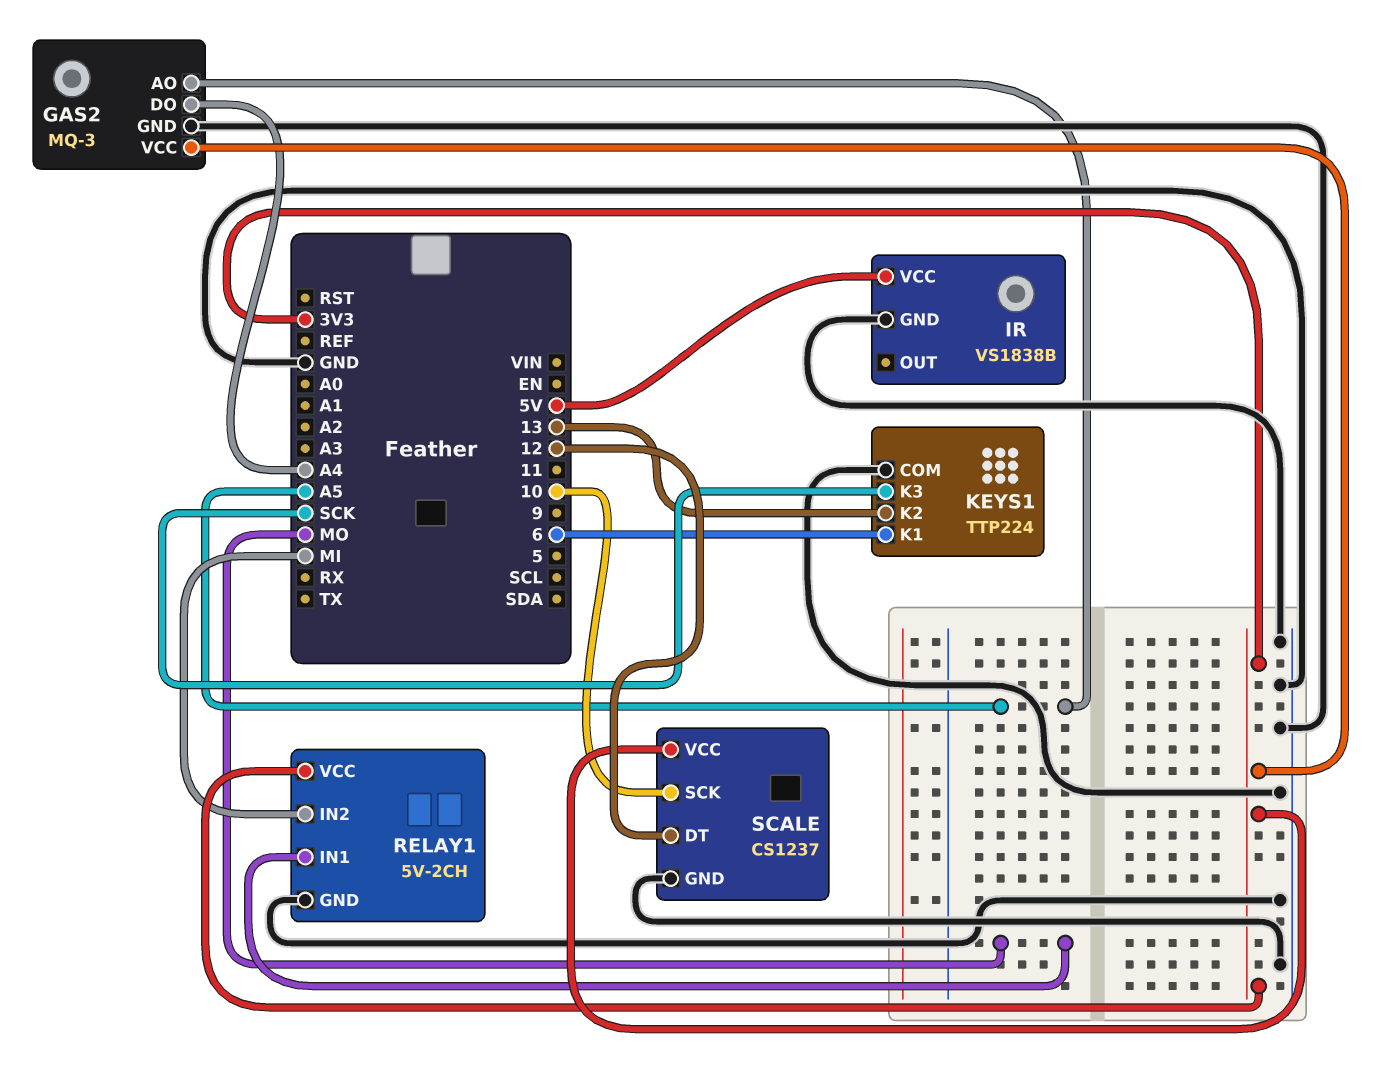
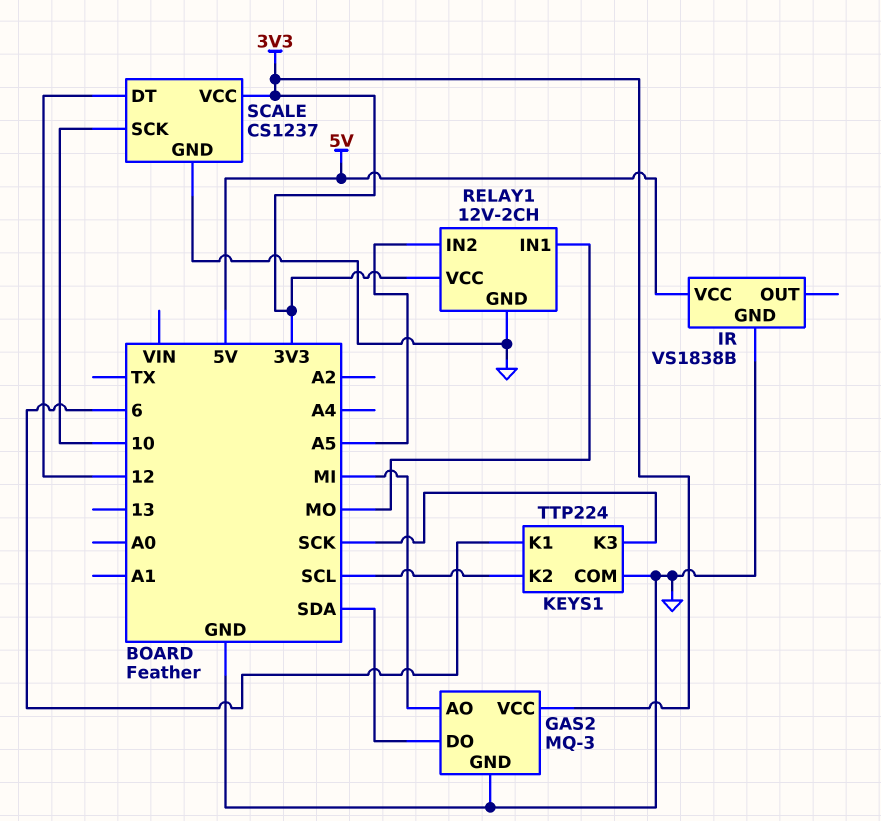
GAS2 pin AO: A5 -> MI
GAS2 pin DO: A4 -> SDA
KEYS1 pin K2: 13 -> SCL
RELAY1: 5V-2CH -> 12V-2CH
RELAY1 pin IN2: MI -> A5

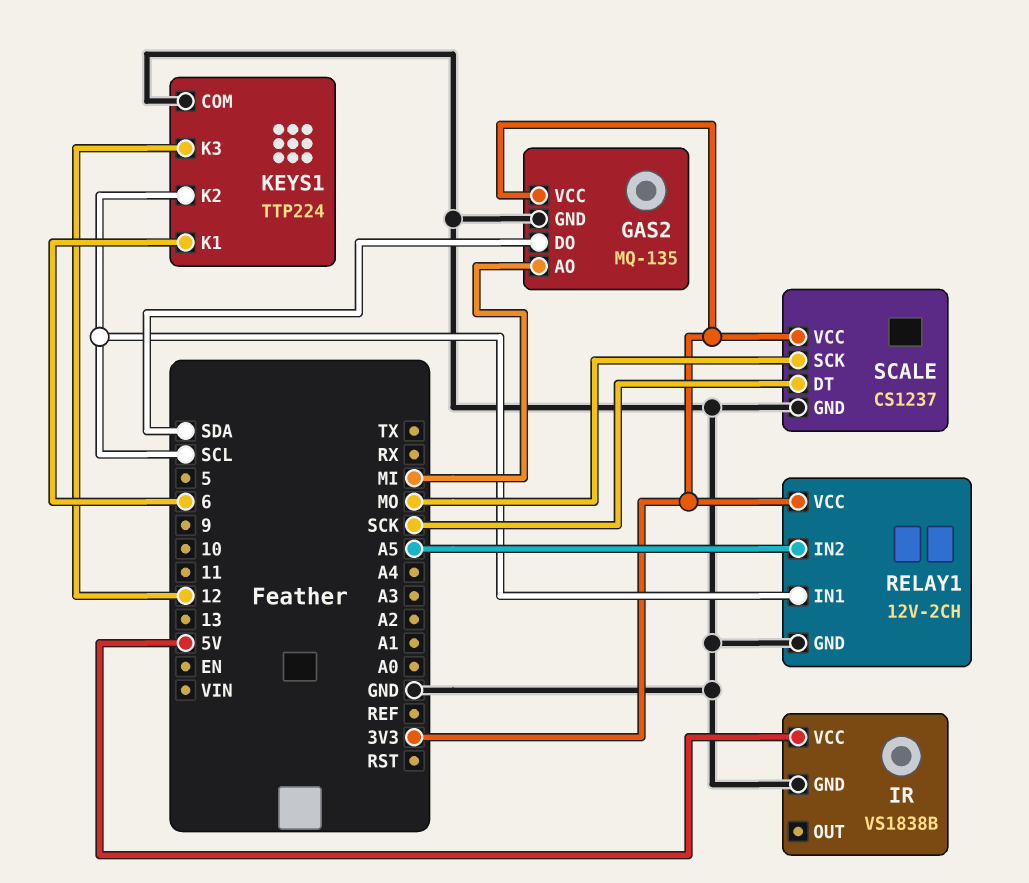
GAS2: MQ-3 -> MQ-135
KEYS1 pin K3: SCK -> 12
RELAY1 pin IN1: MO -> SCL
SCALE pin DT: 12 -> SCK
SCALE pin SCK: 10 -> MO

